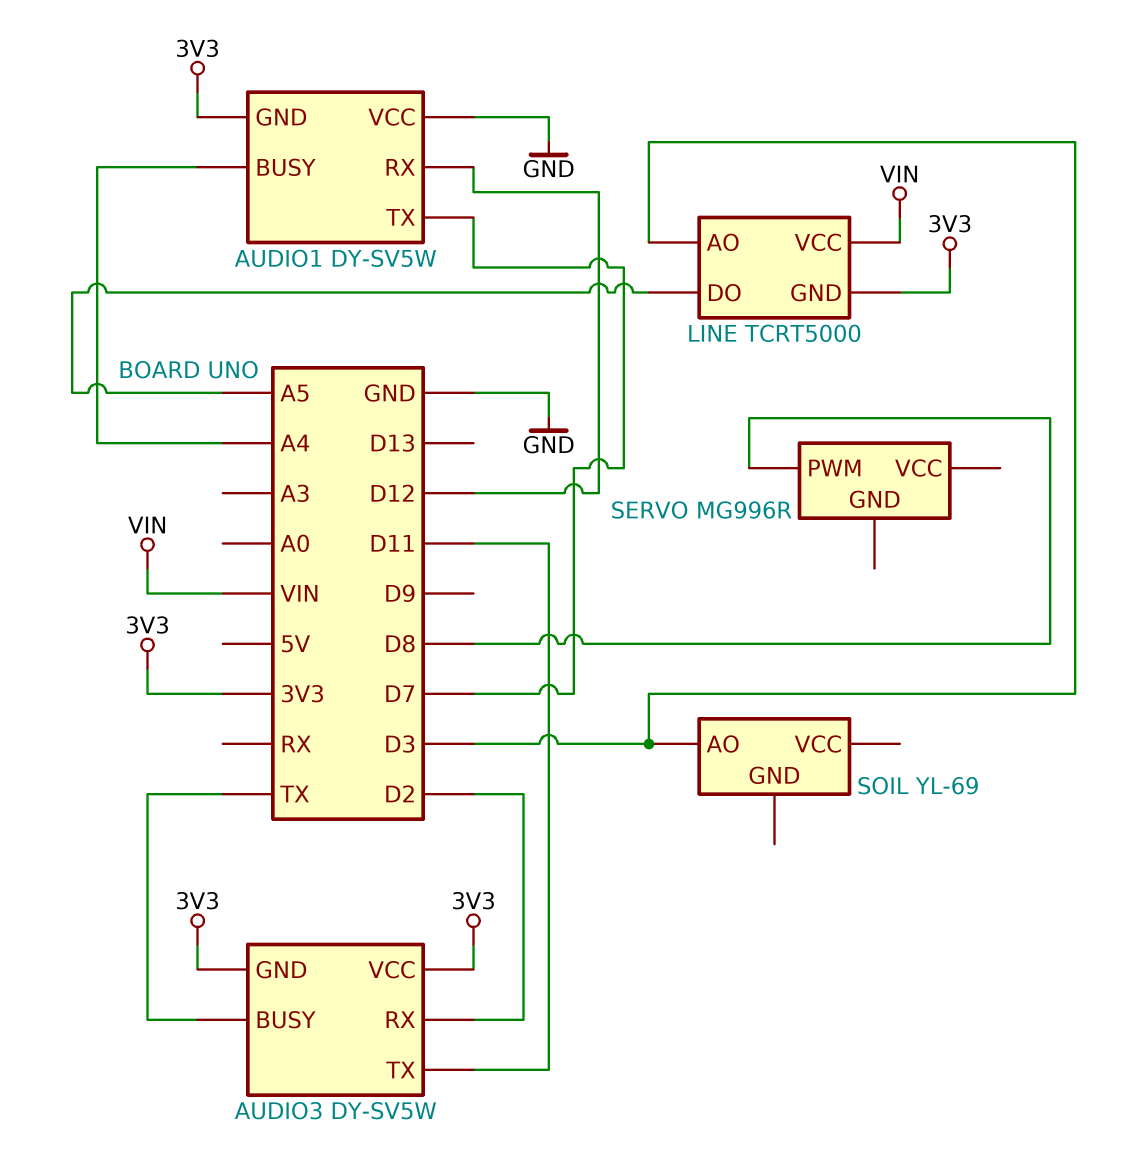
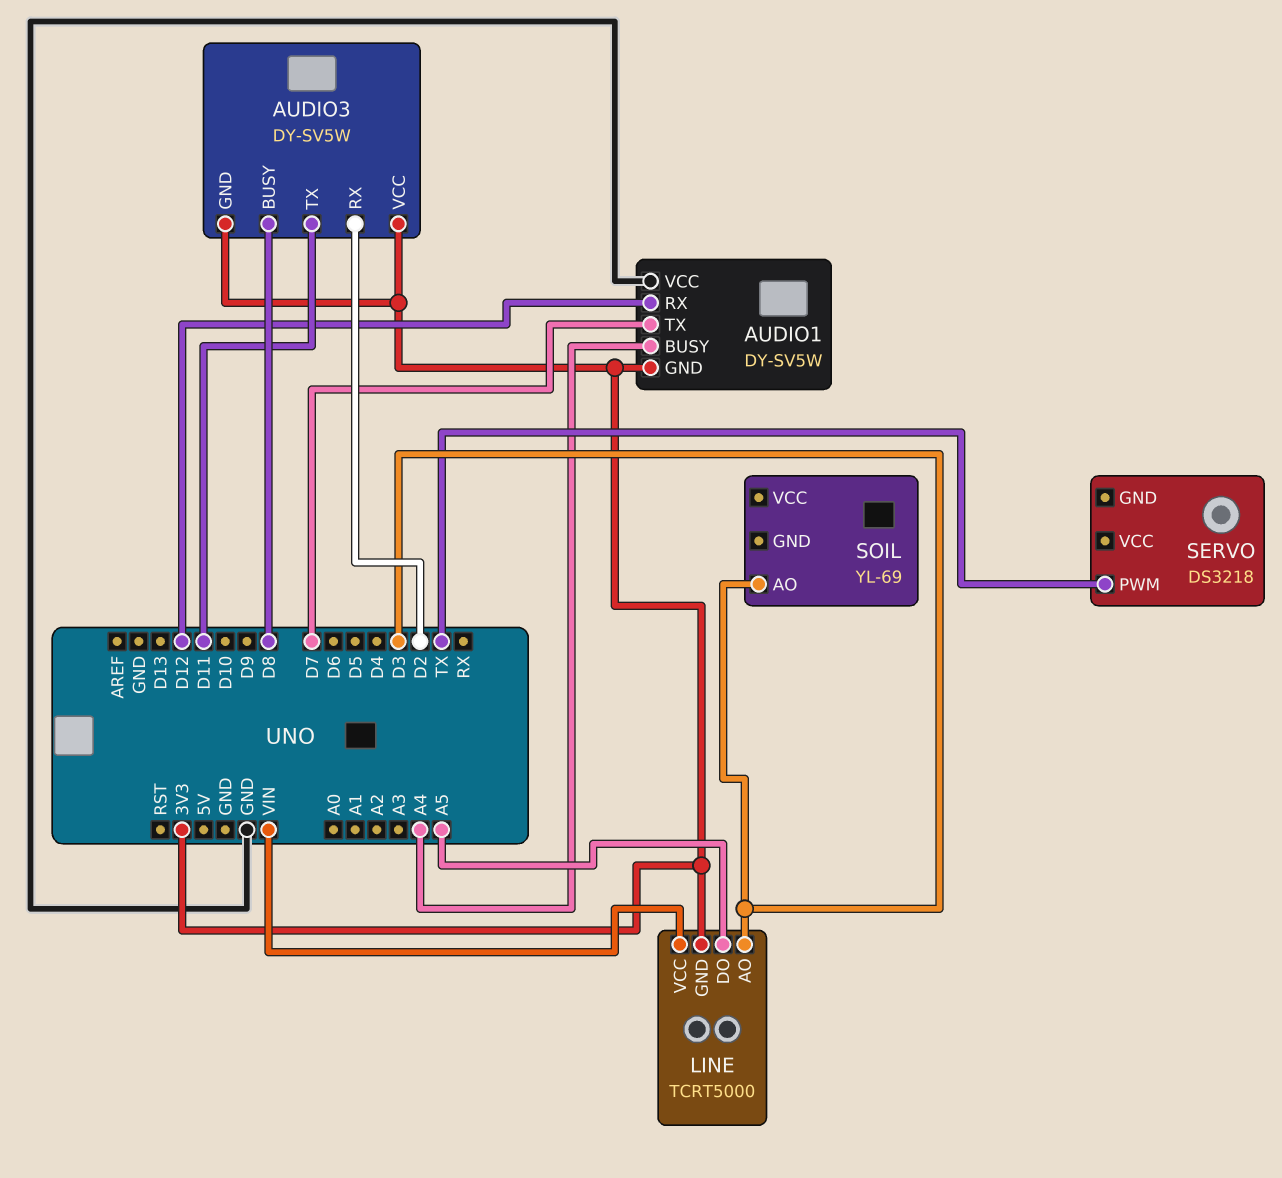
AUDIO3 pin BUSY: TX -> D8
SERVO: MG996R -> DS3218
SERVO pin PWM: D8 -> TX

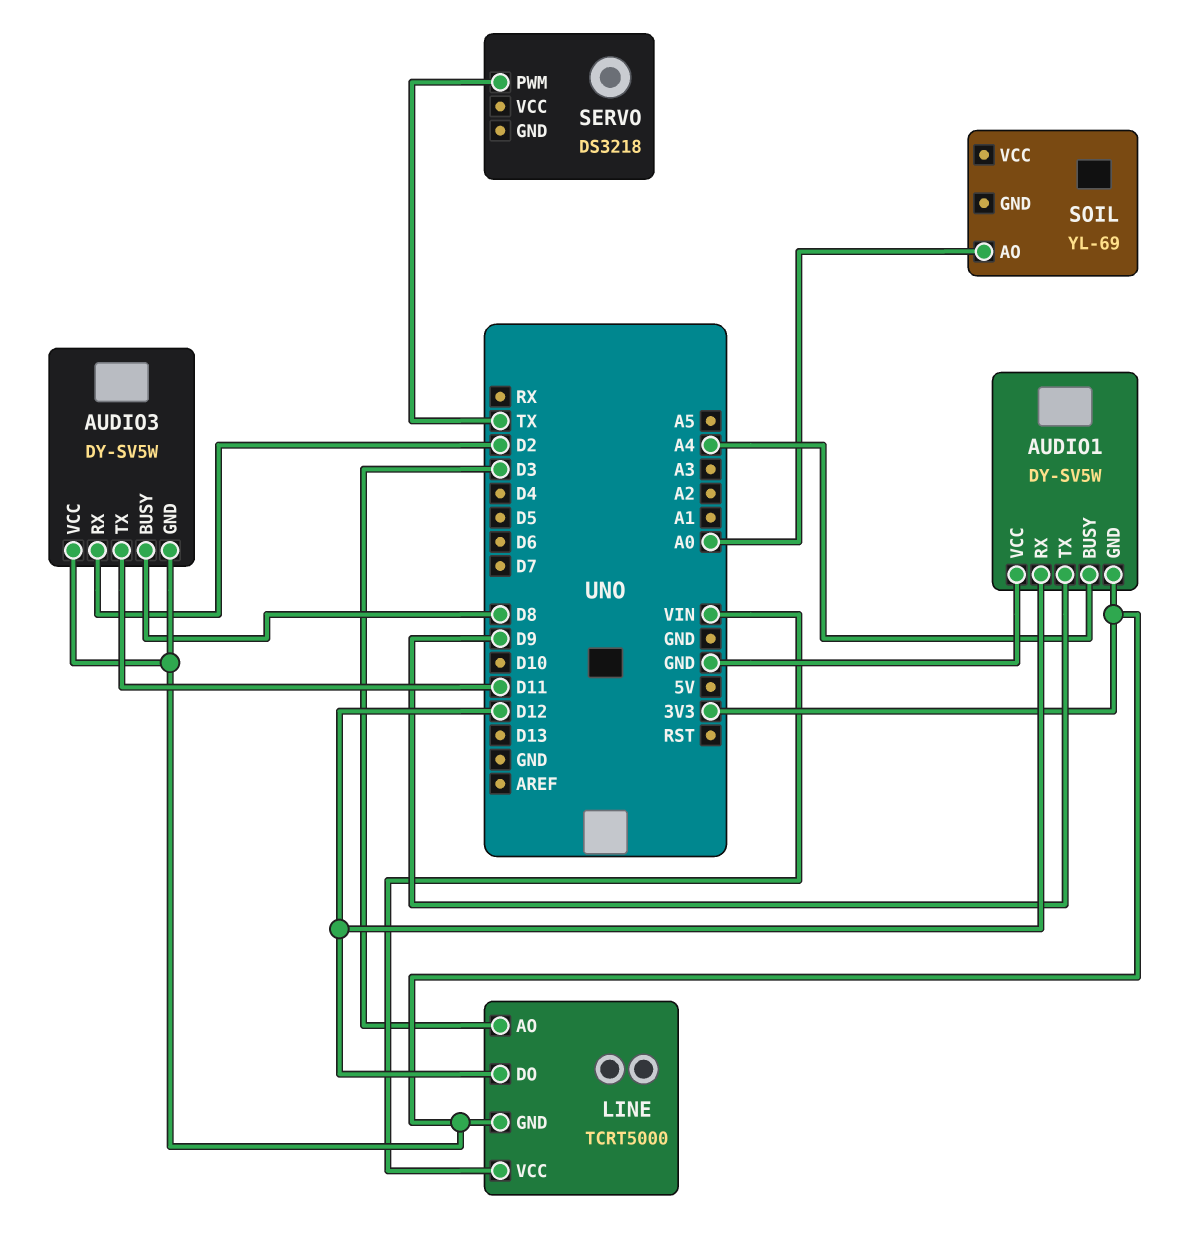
AUDIO1 pin TX: D7 -> D9
LINE pin DO: A5 -> D12
SOIL pin AO: D3 -> A0

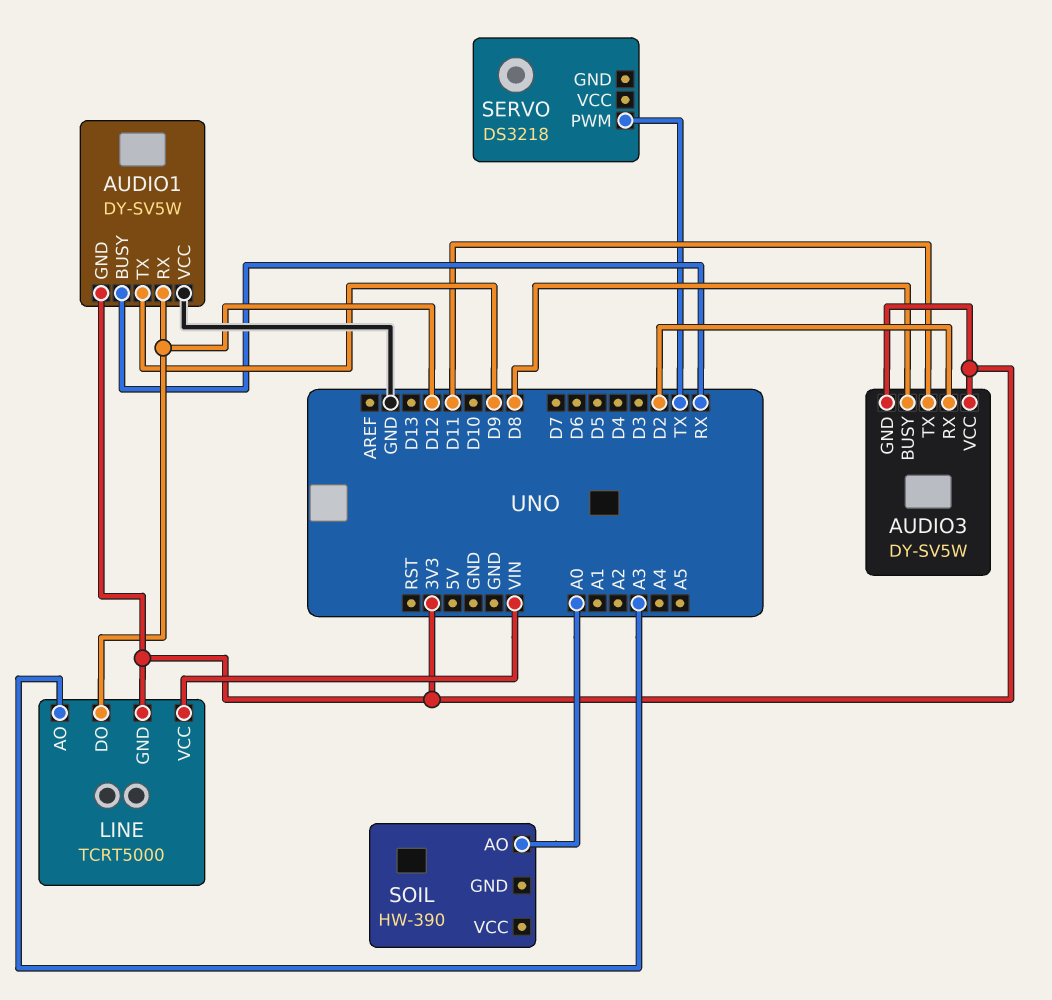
AUDIO1 pin BUSY: A4 -> RX
LINE pin AO: D3 -> A3
SOIL: YL-69 -> HW-390

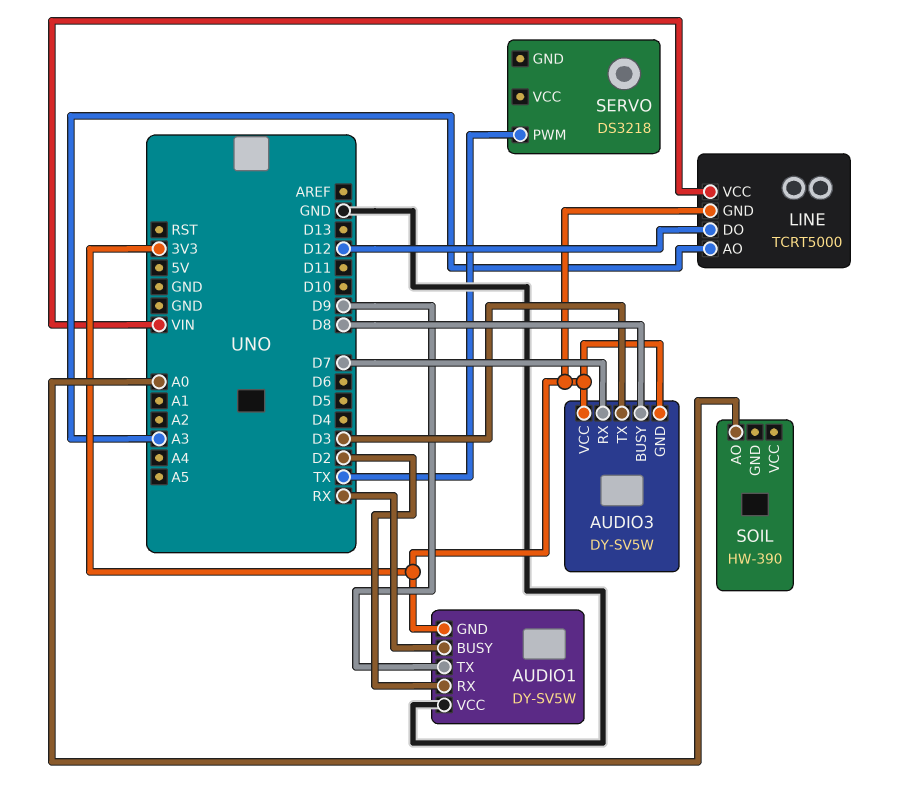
AUDIO1 pin RX: D12 -> D2
AUDIO3 pin RX: D2 -> D7
AUDIO3 pin TX: D11 -> D3

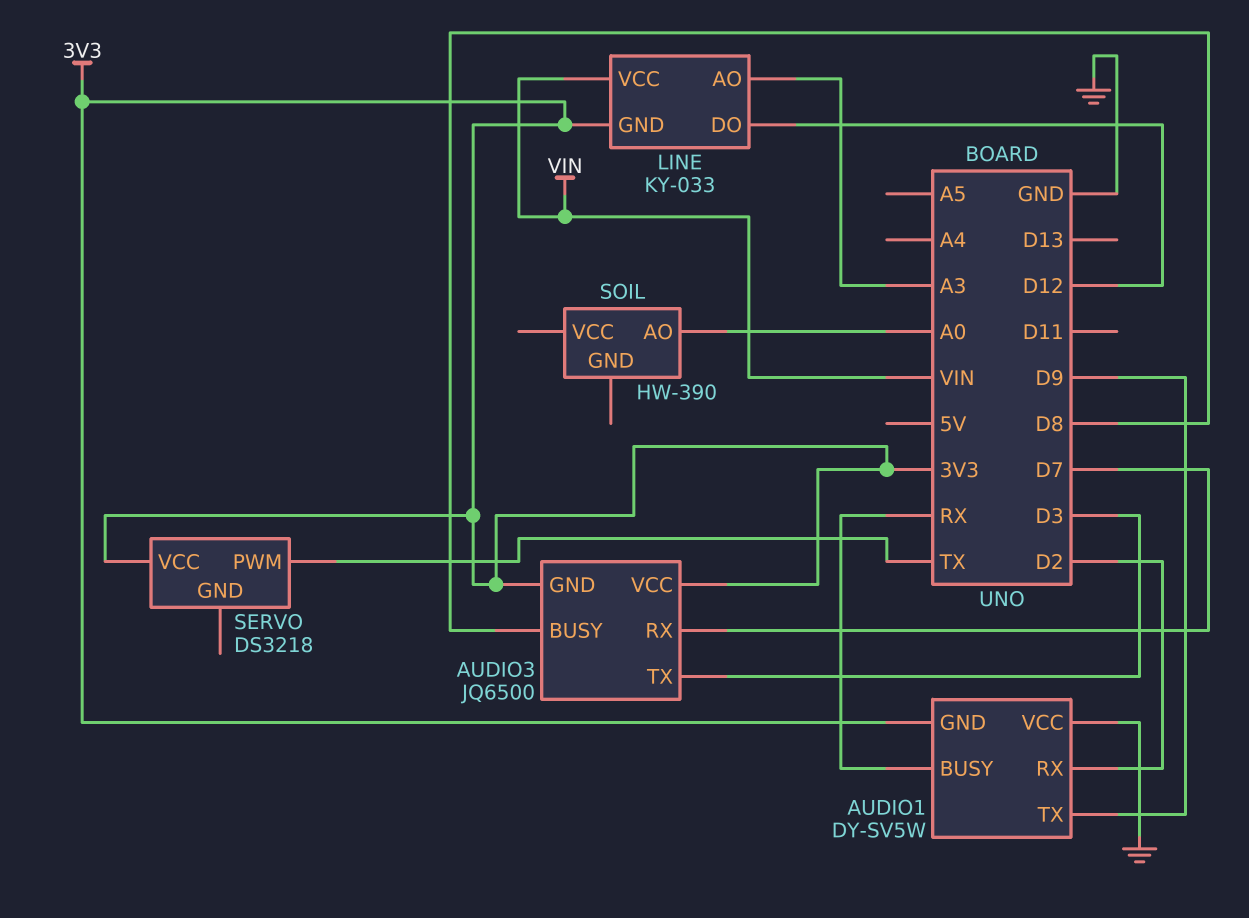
AUDIO3: DY-SV5W -> JQ6500
LINE: TCRT5000 -> KY-033
SERVO pin VCC: none -> 3V3

